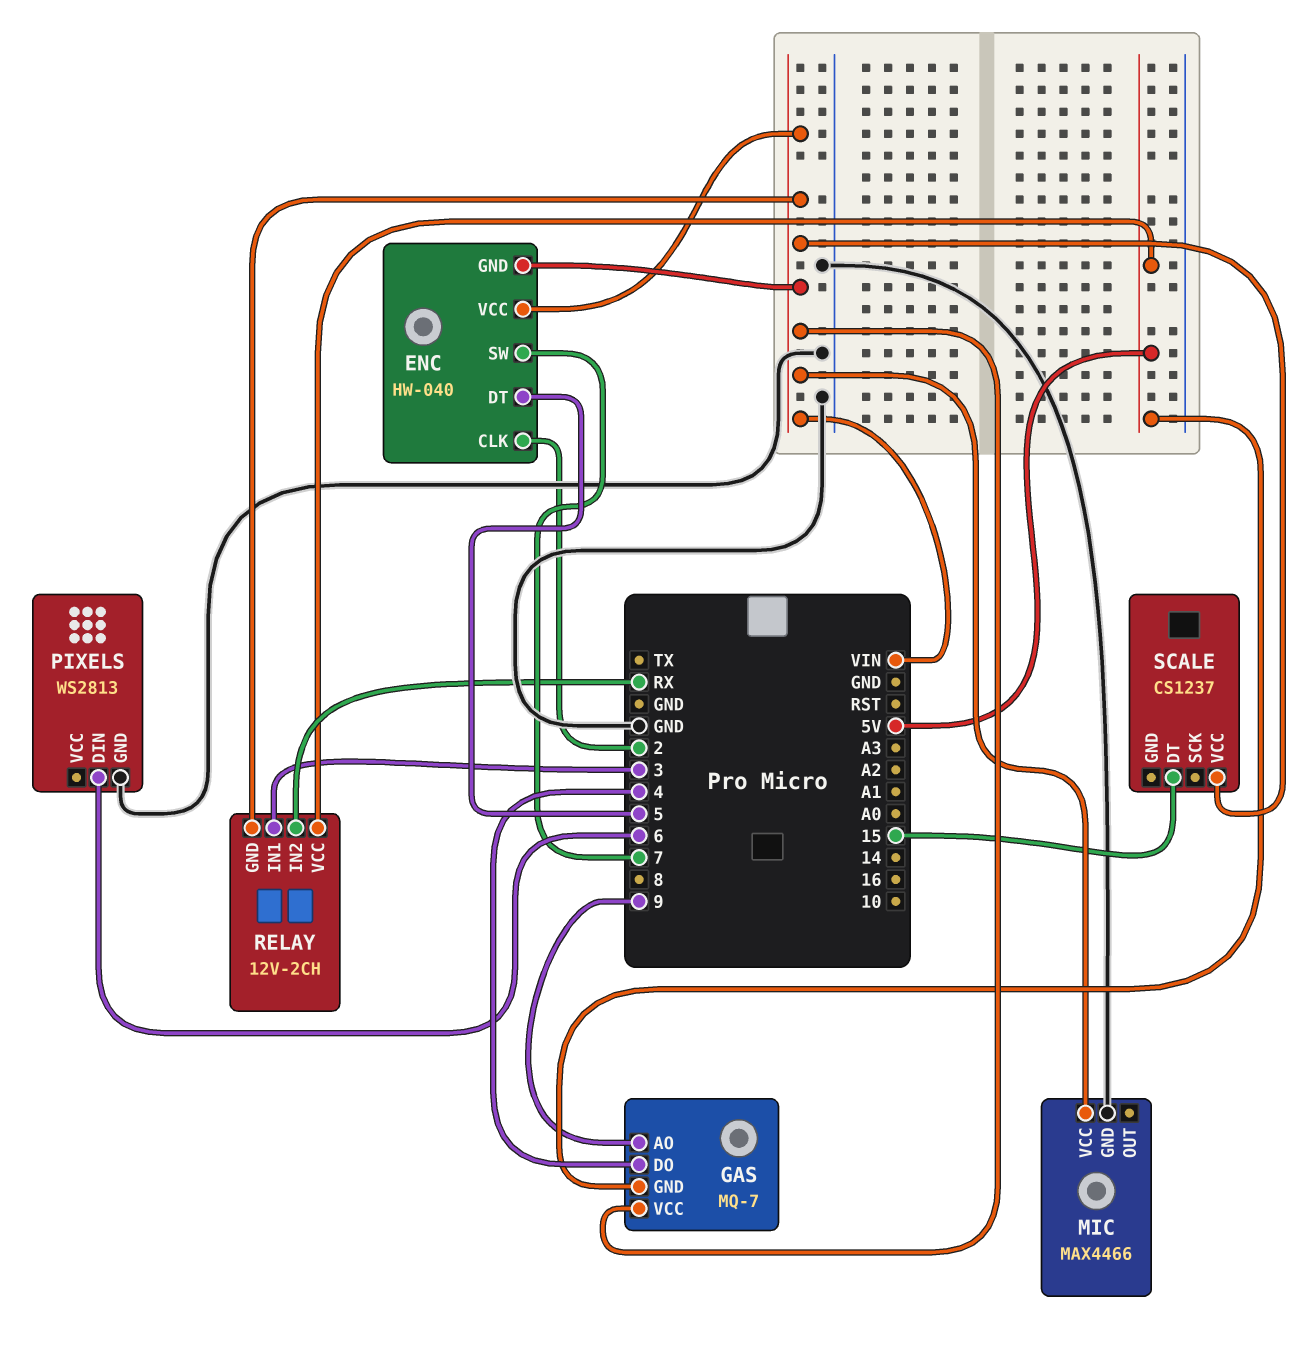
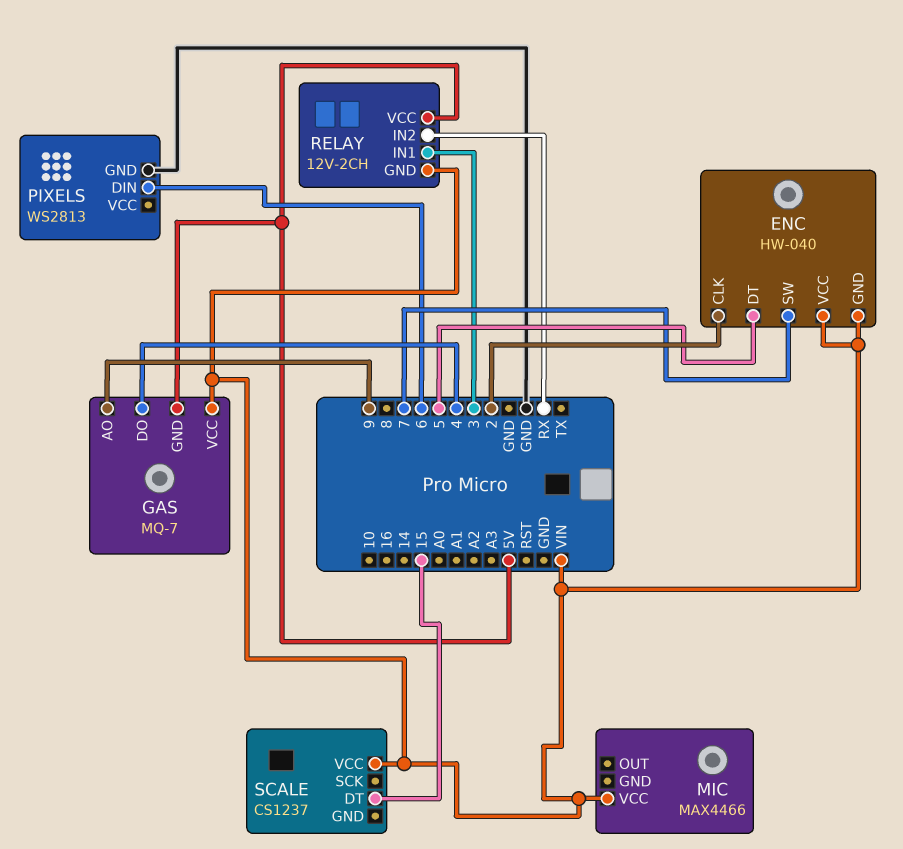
MIC pin GND: GND -> none

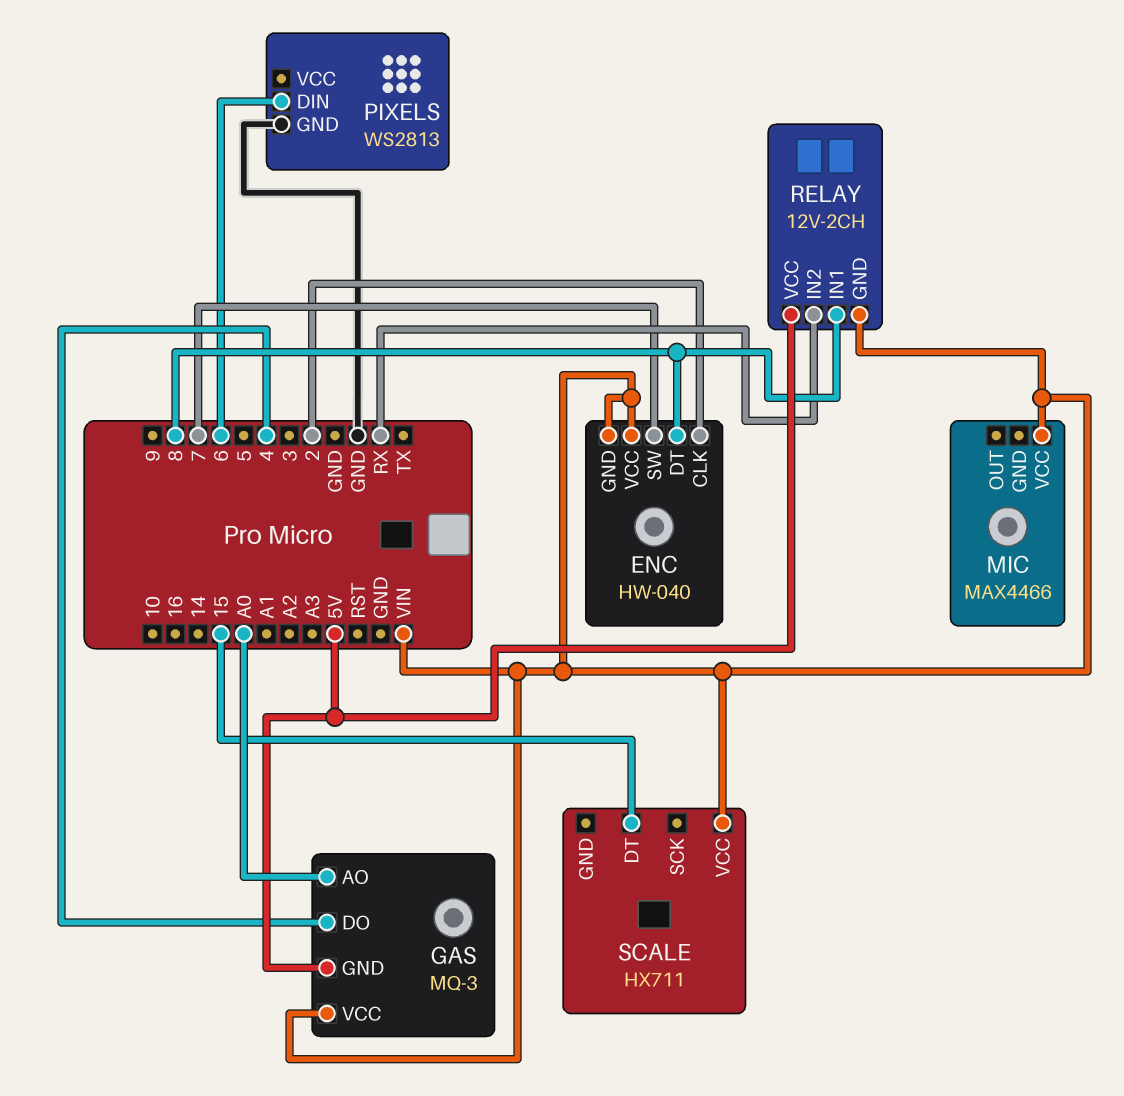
ENC pin DT: 5 -> 8
GAS: MQ-7 -> MQ-3
GAS pin AO: 9 -> A0
RELAY pin IN1: 3 -> 8
SCALE: CS1237 -> HX711

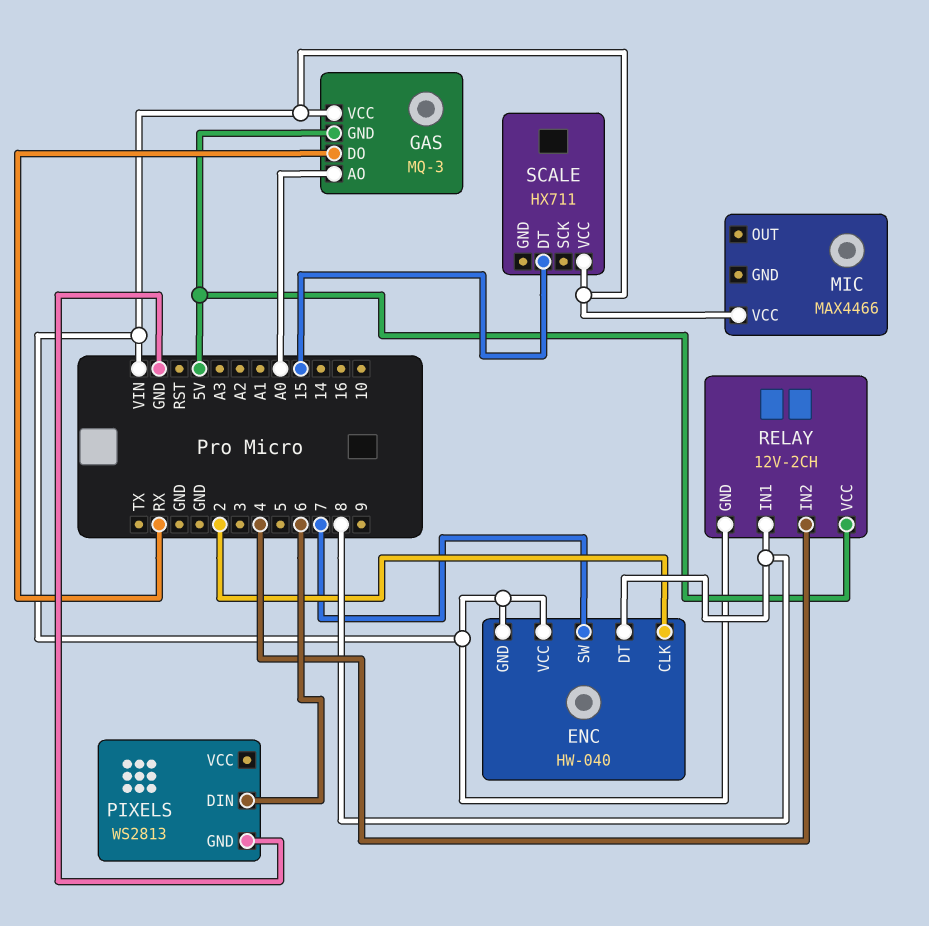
GAS pin DO: 4 -> RX
RELAY pin IN2: RX -> 4

